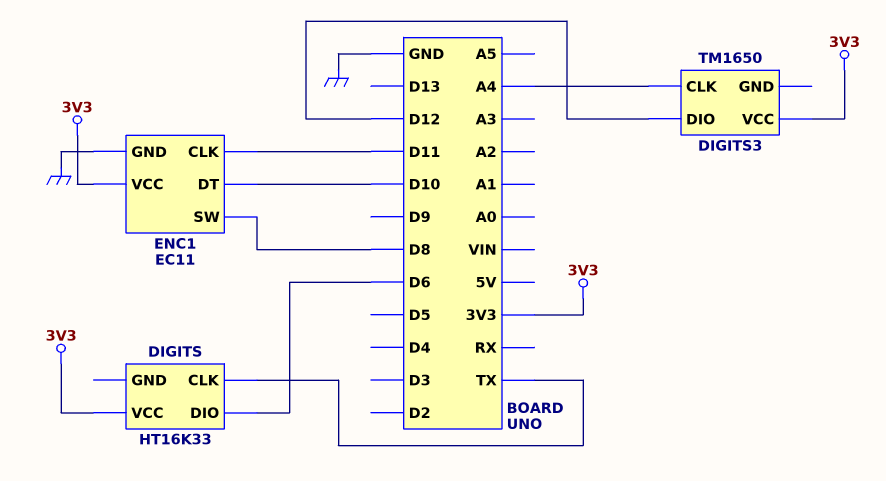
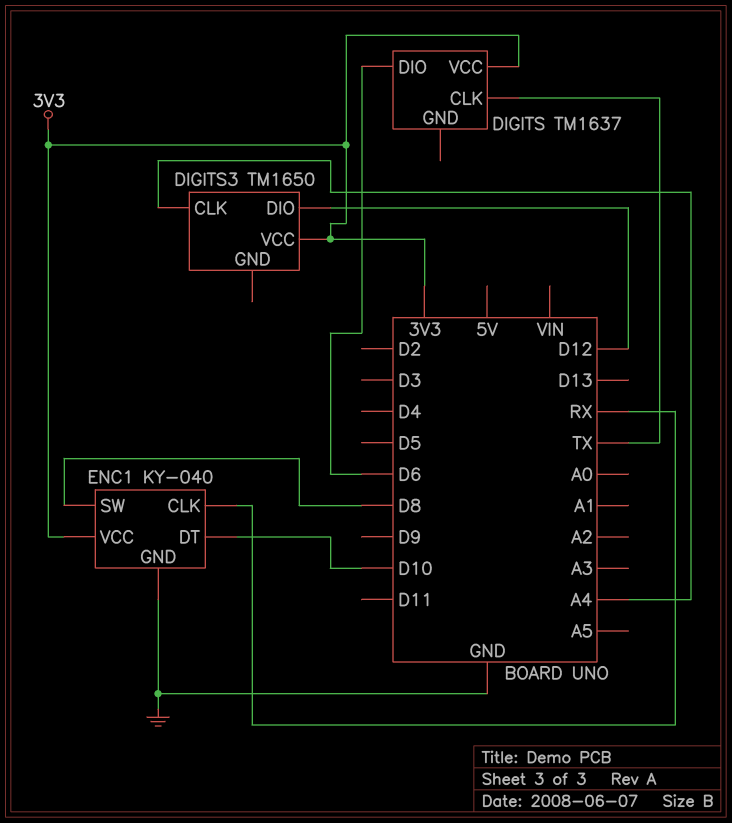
DIGITS: HT16K33 -> TM1637
ENC1: EC11 -> KY-040
ENC1 pin CLK: D11 -> RX

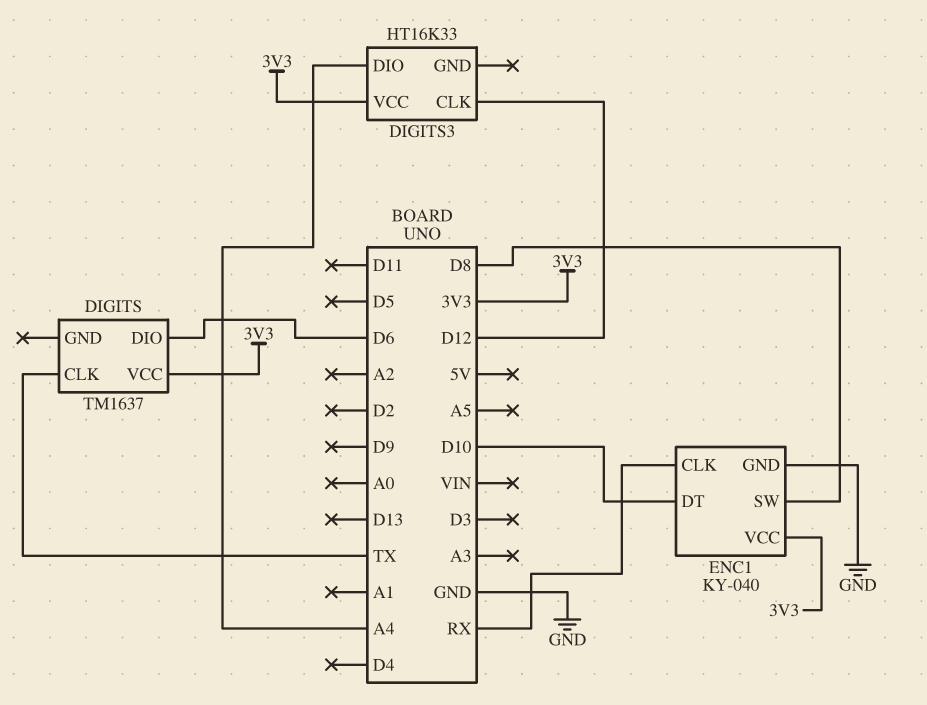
DIGITS3: TM1650 -> HT16K33
DIGITS3 pin CLK: A4 -> D12
DIGITS3 pin DIO: D12 -> A4

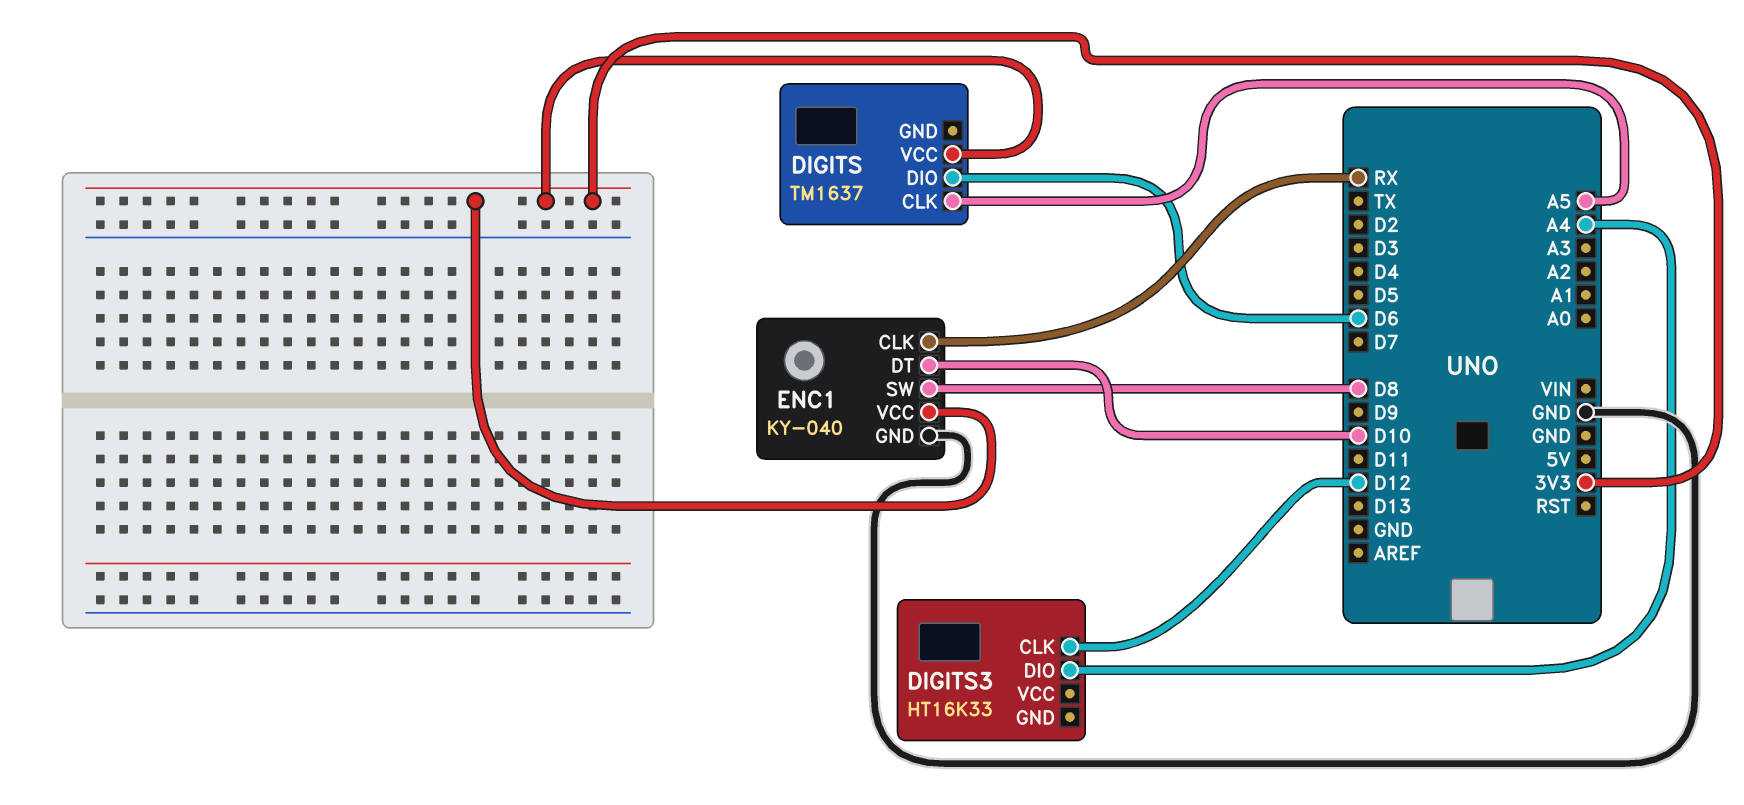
DIGITS pin CLK: TX -> A5
DIGITS3 pin VCC: 3V3 -> none

